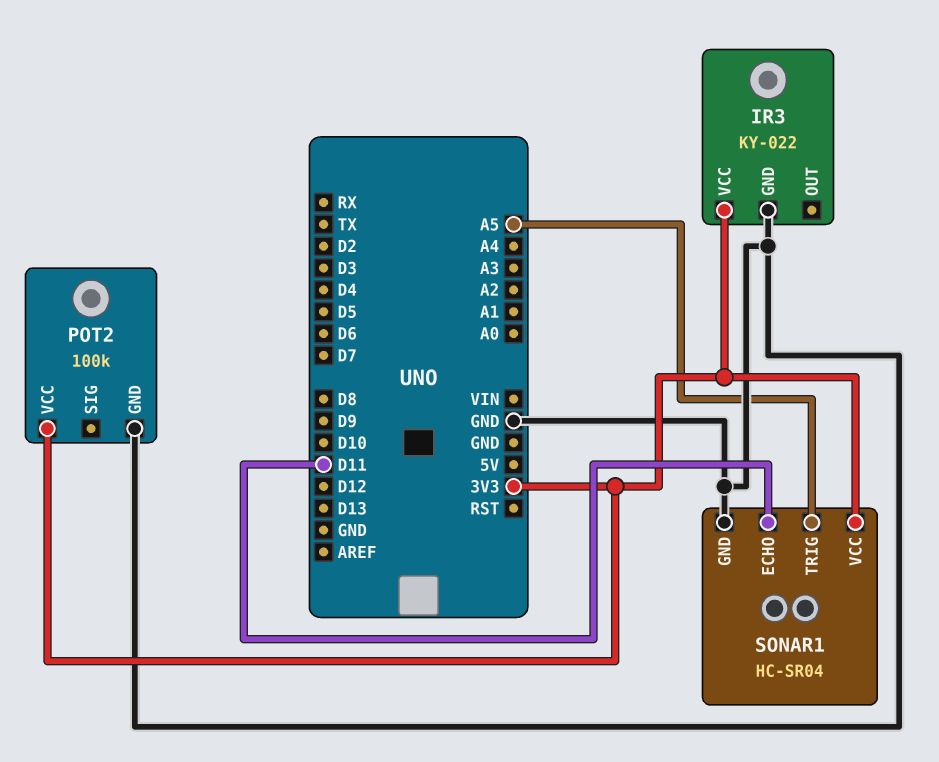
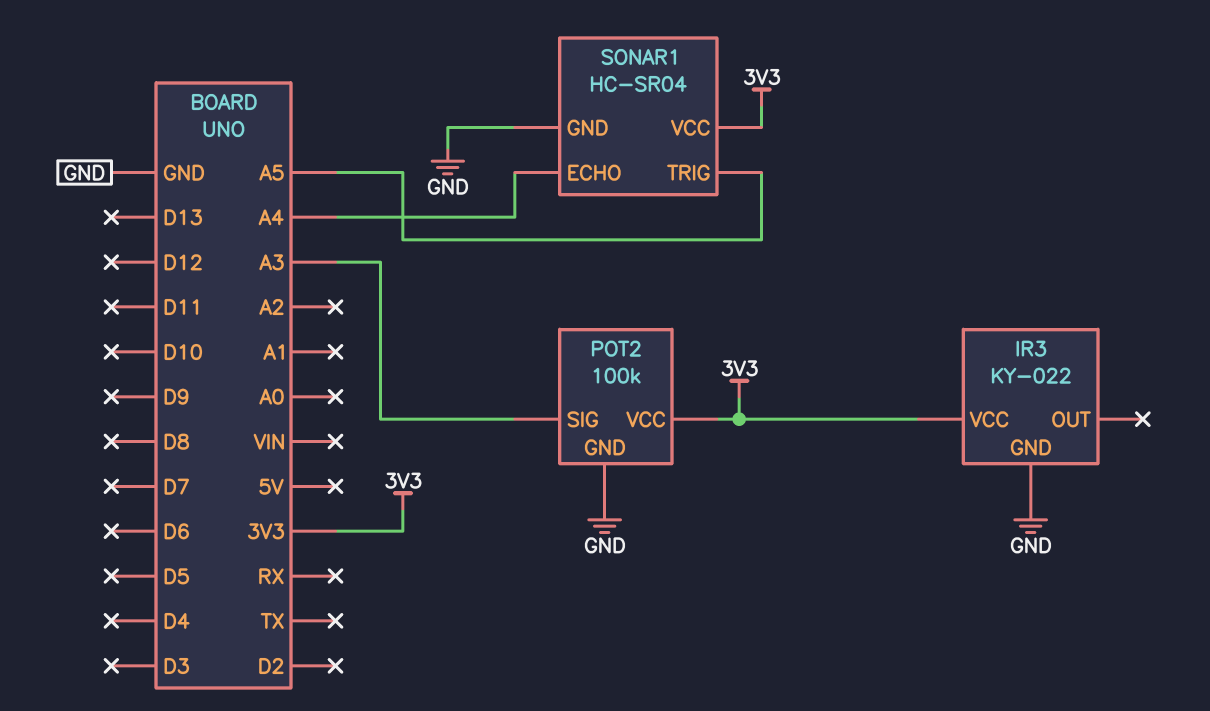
POT2 pin SIG: none -> A3
SONAR1 pin ECHO: D11 -> A4

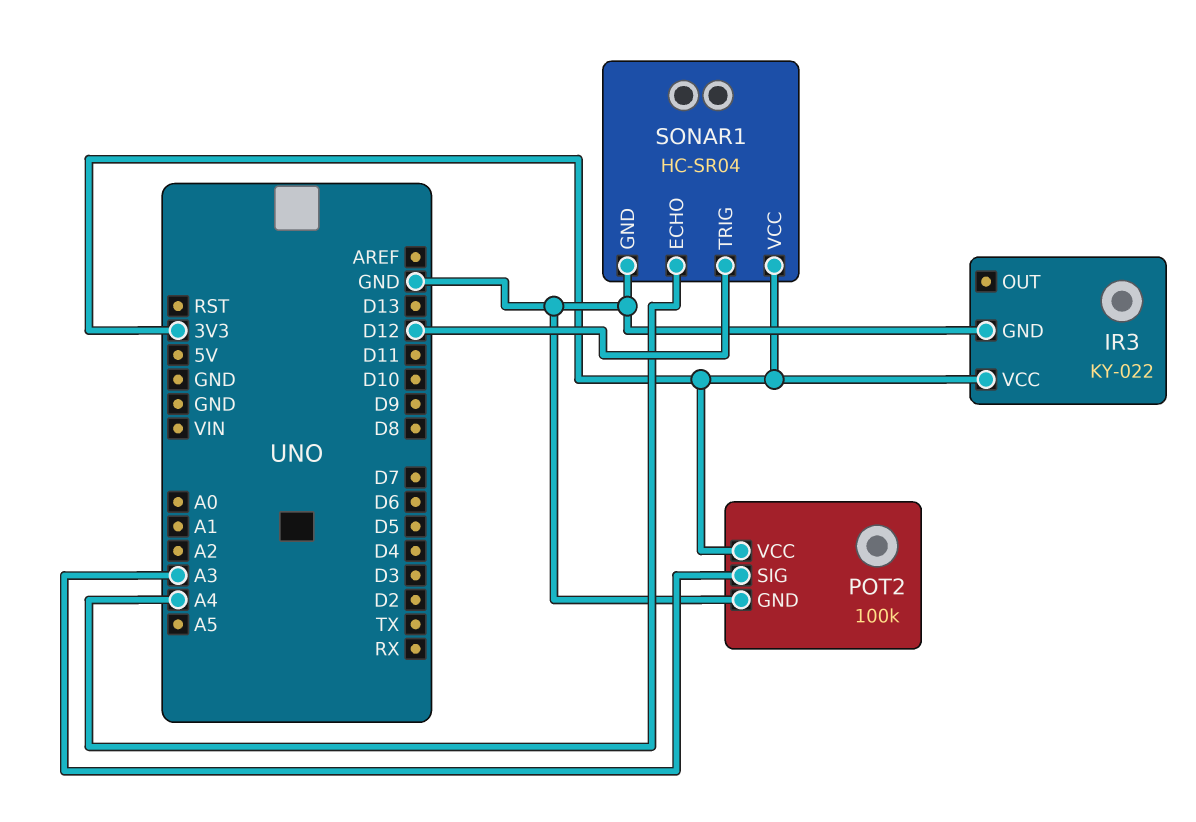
SONAR1 pin TRIG: A5 -> D12

